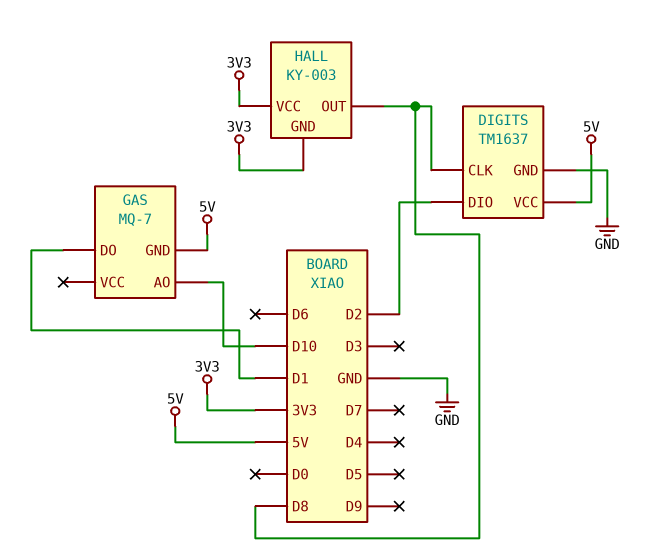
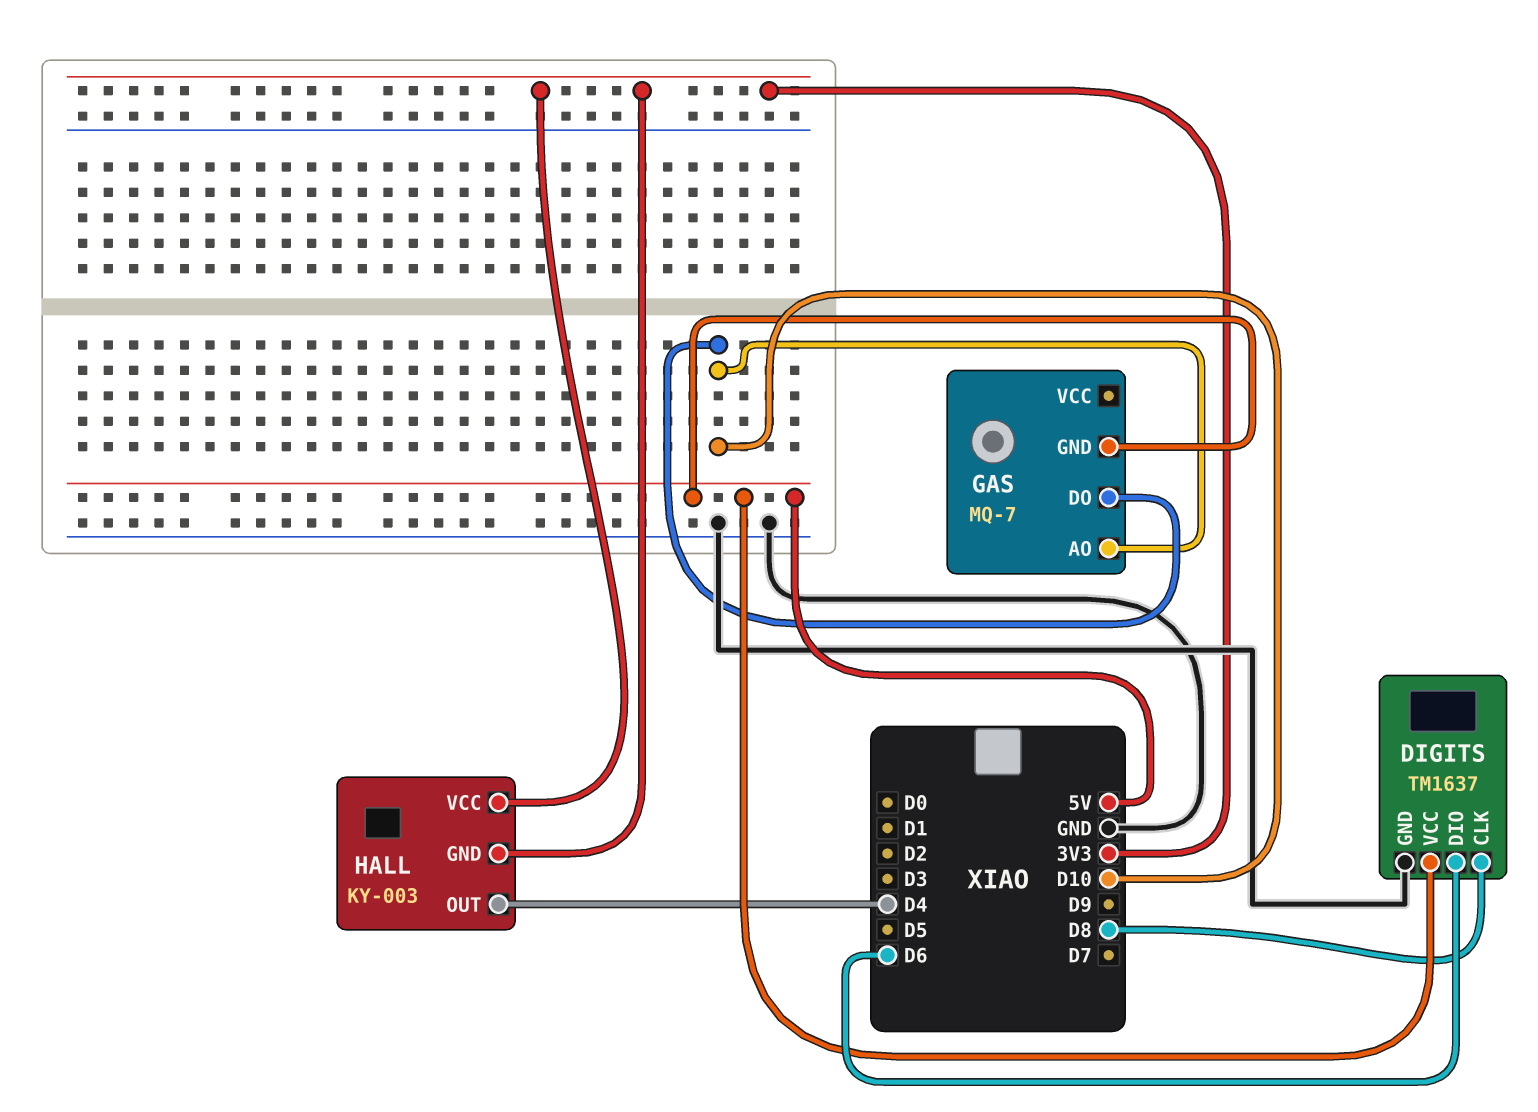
DIGITS pin DIO: D2 -> D6
GAS pin DO: D1 -> D10
HALL pin OUT: D8 -> D4

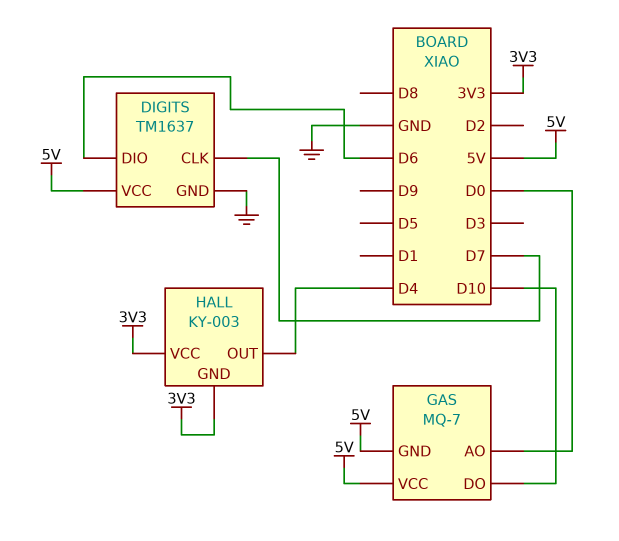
DIGITS pin CLK: D8 -> D7
GAS pin AO: D10 -> D0
GAS pin VCC: none -> 5V

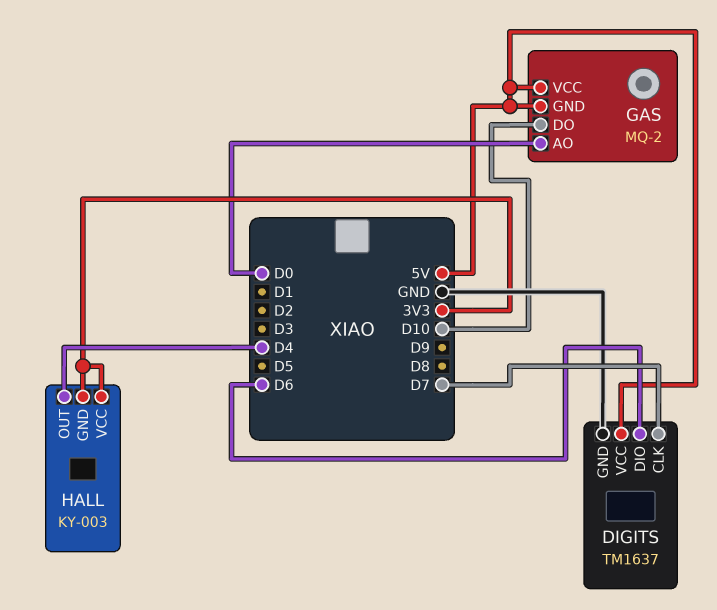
GAS: MQ-7 -> MQ-2

